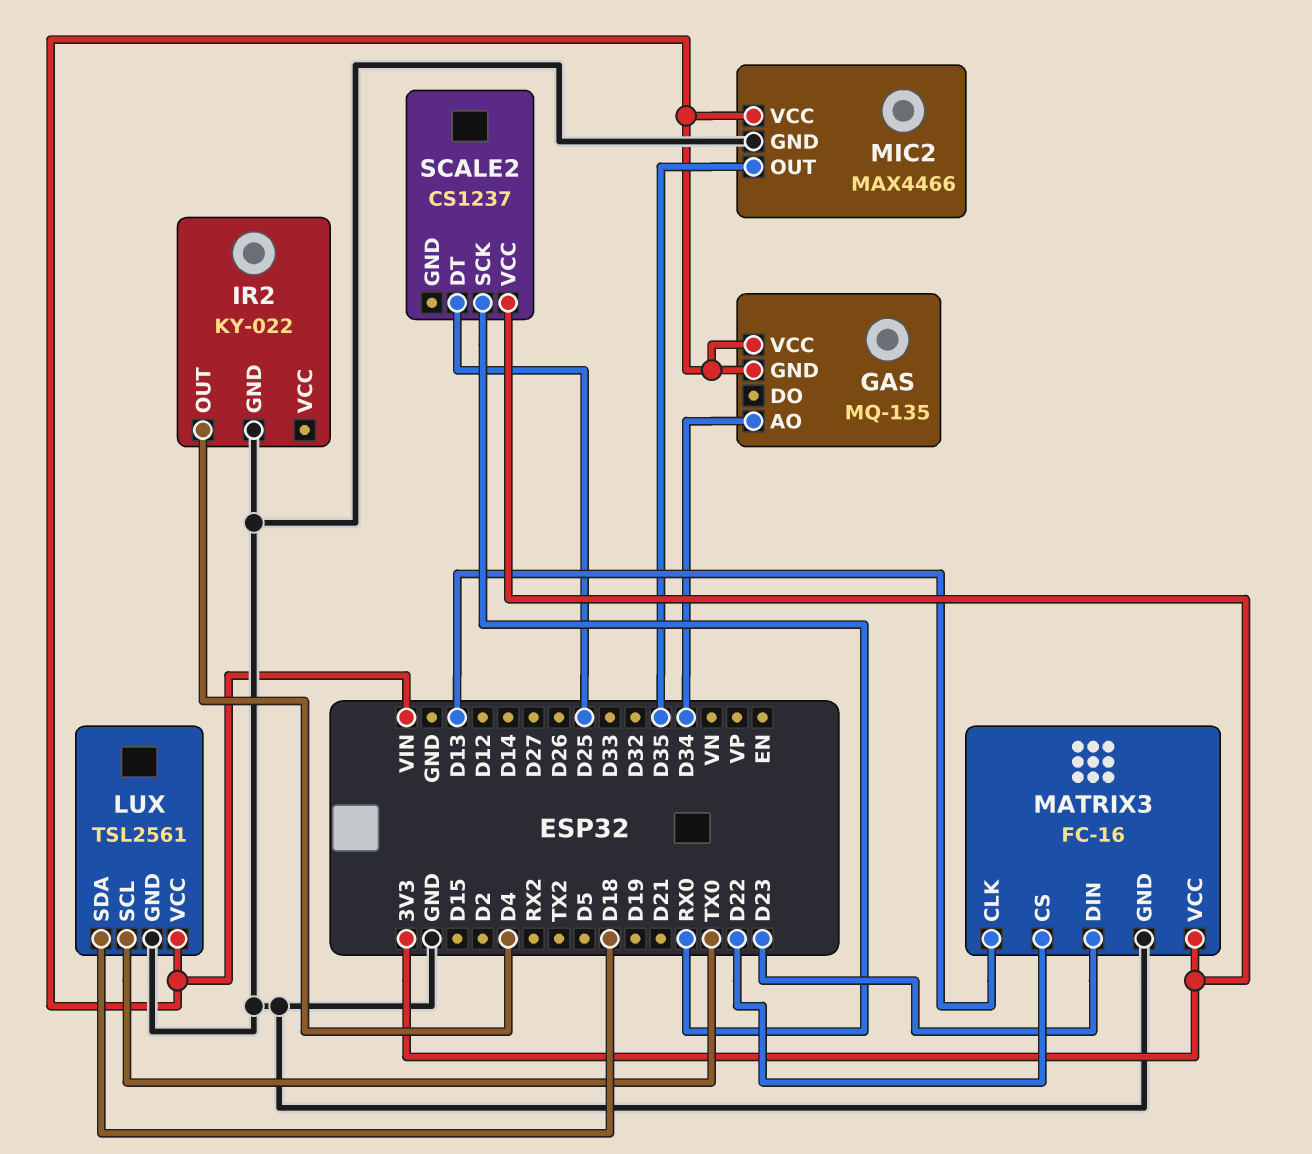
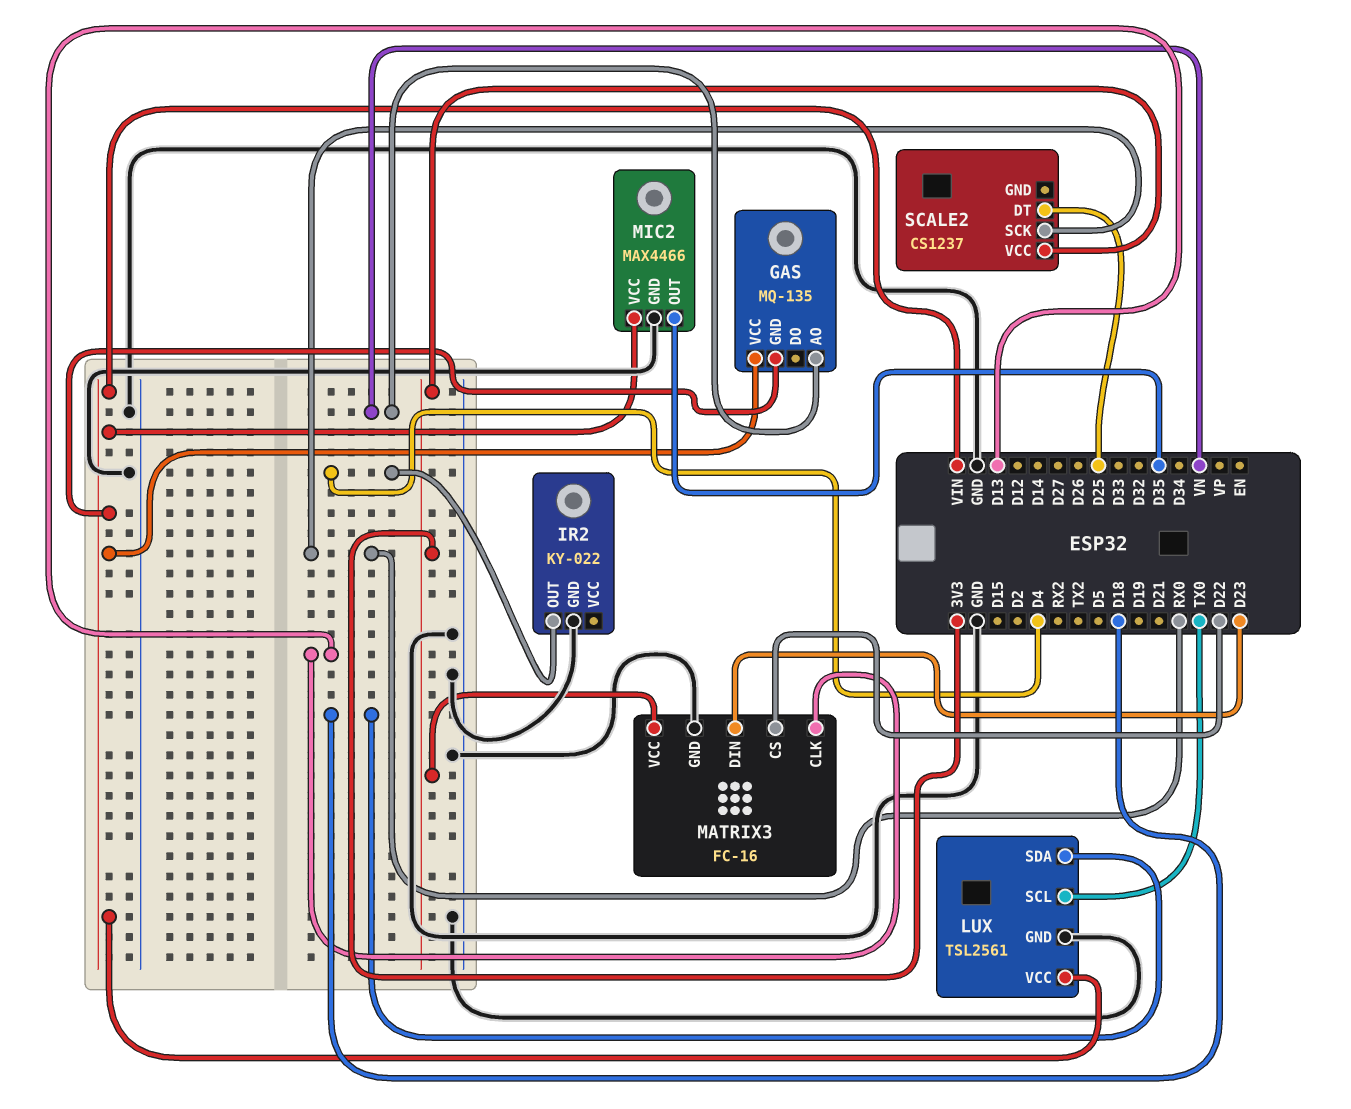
GAS pin AO: D34 -> VN

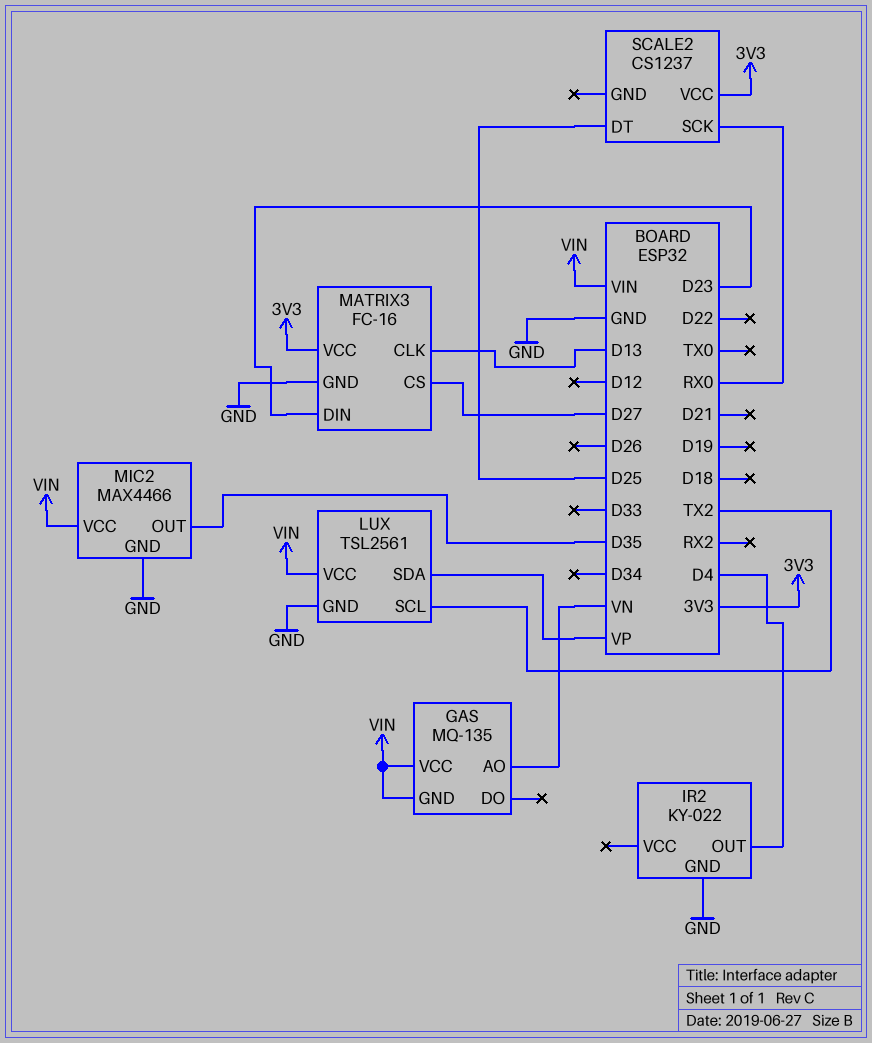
LUX pin SCL: TX0 -> TX2
LUX pin SDA: D18 -> VP
MATRIX3 pin CS: D22 -> D27

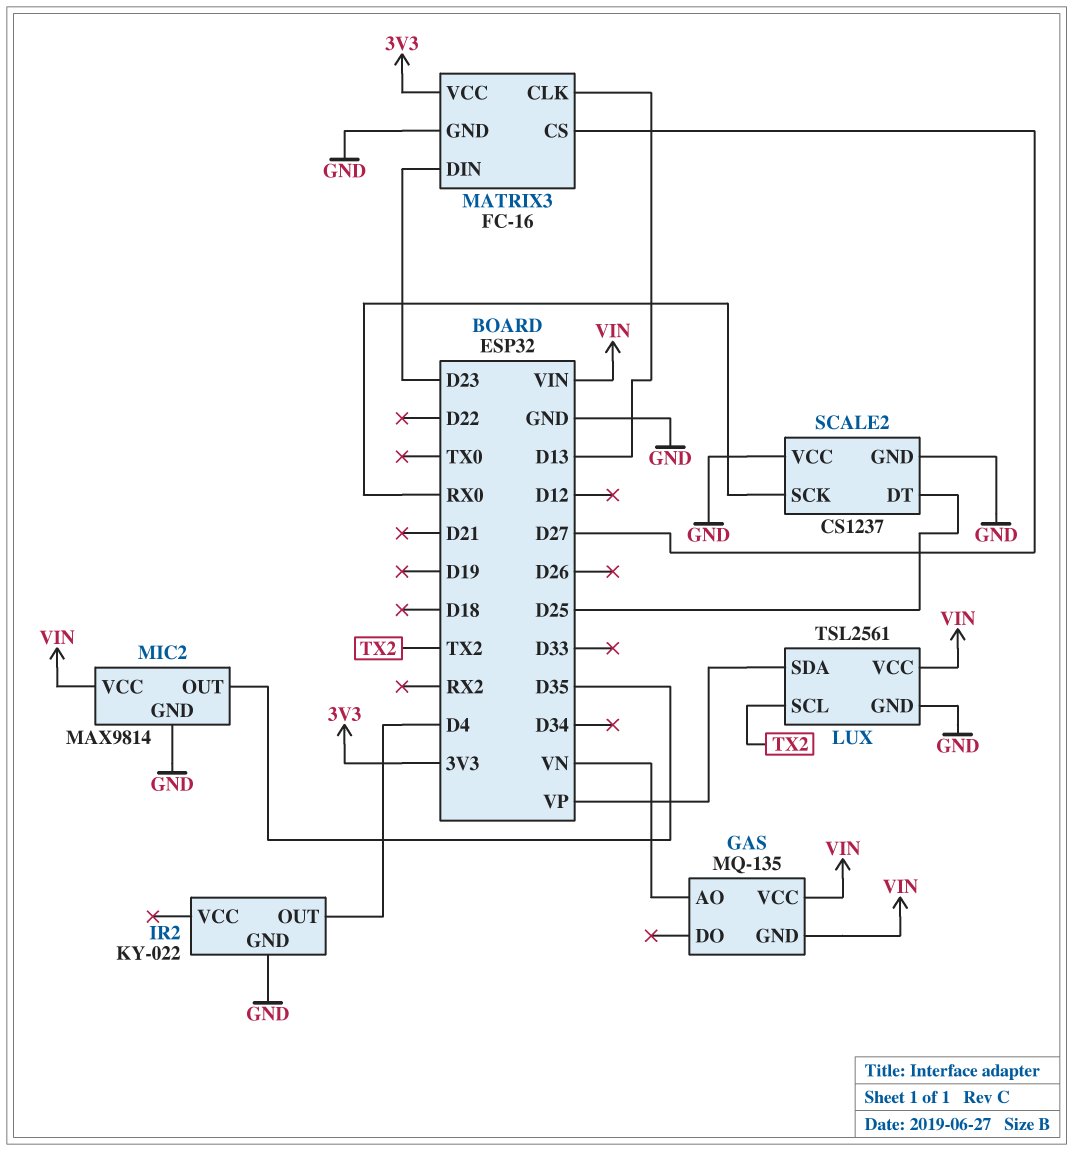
MIC2: MAX4466 -> MAX9814
SCALE2 pin GND: none -> GND
SCALE2 pin VCC: 3V3 -> GND

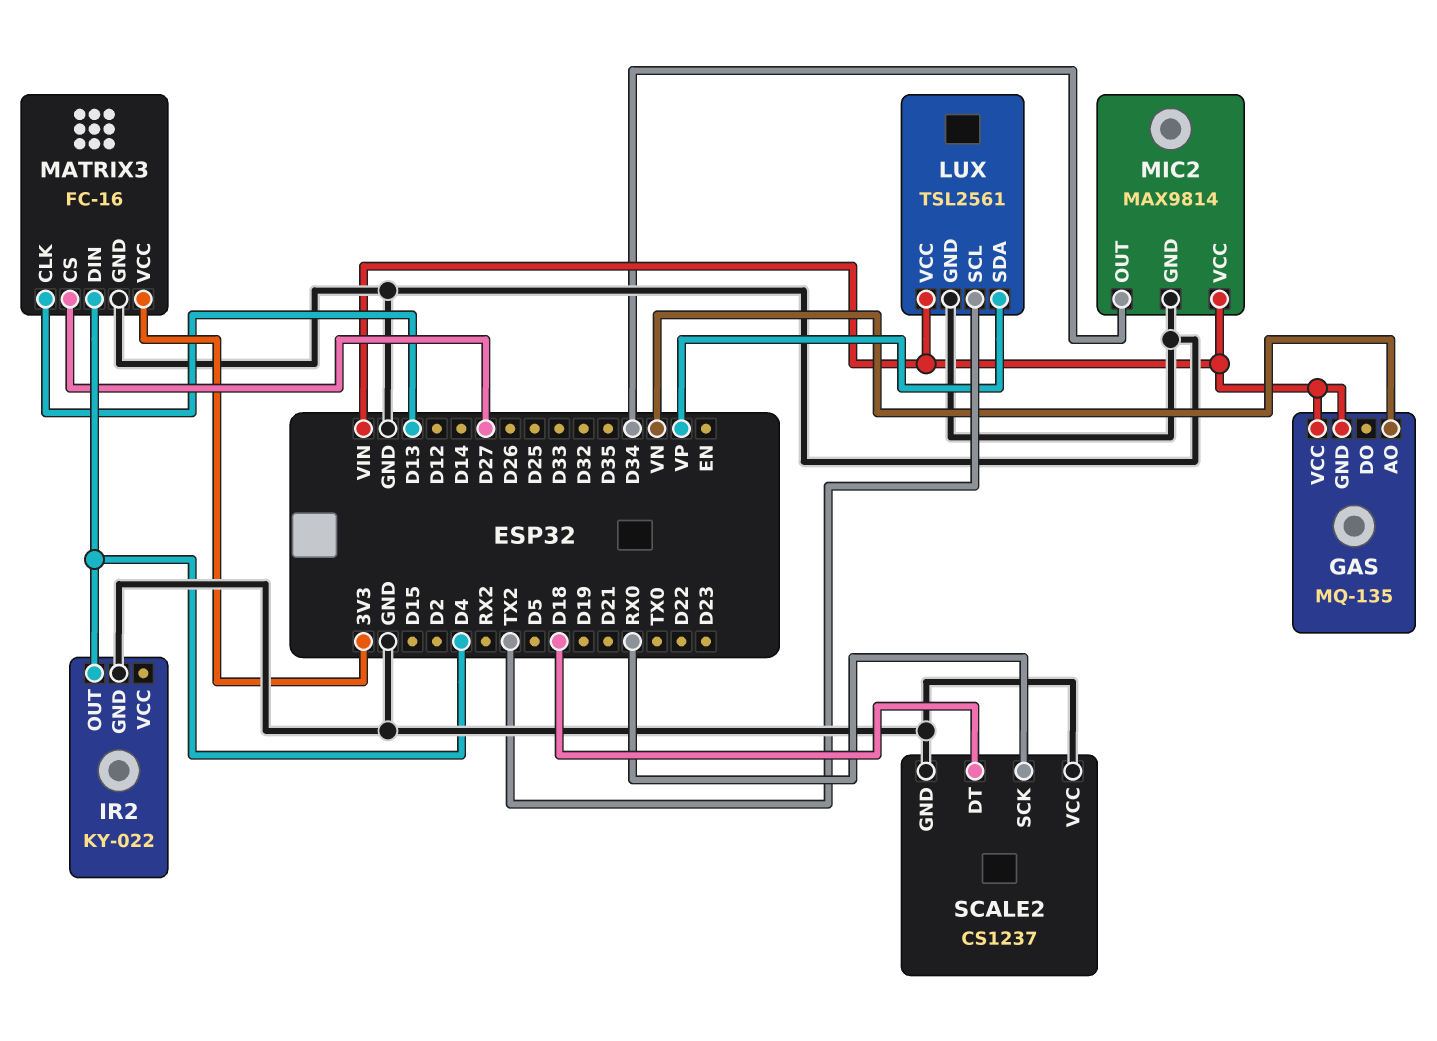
MATRIX3 pin DIN: D23 -> D4
MIC2 pin OUT: D35 -> D34
SCALE2 pin DT: D25 -> D18

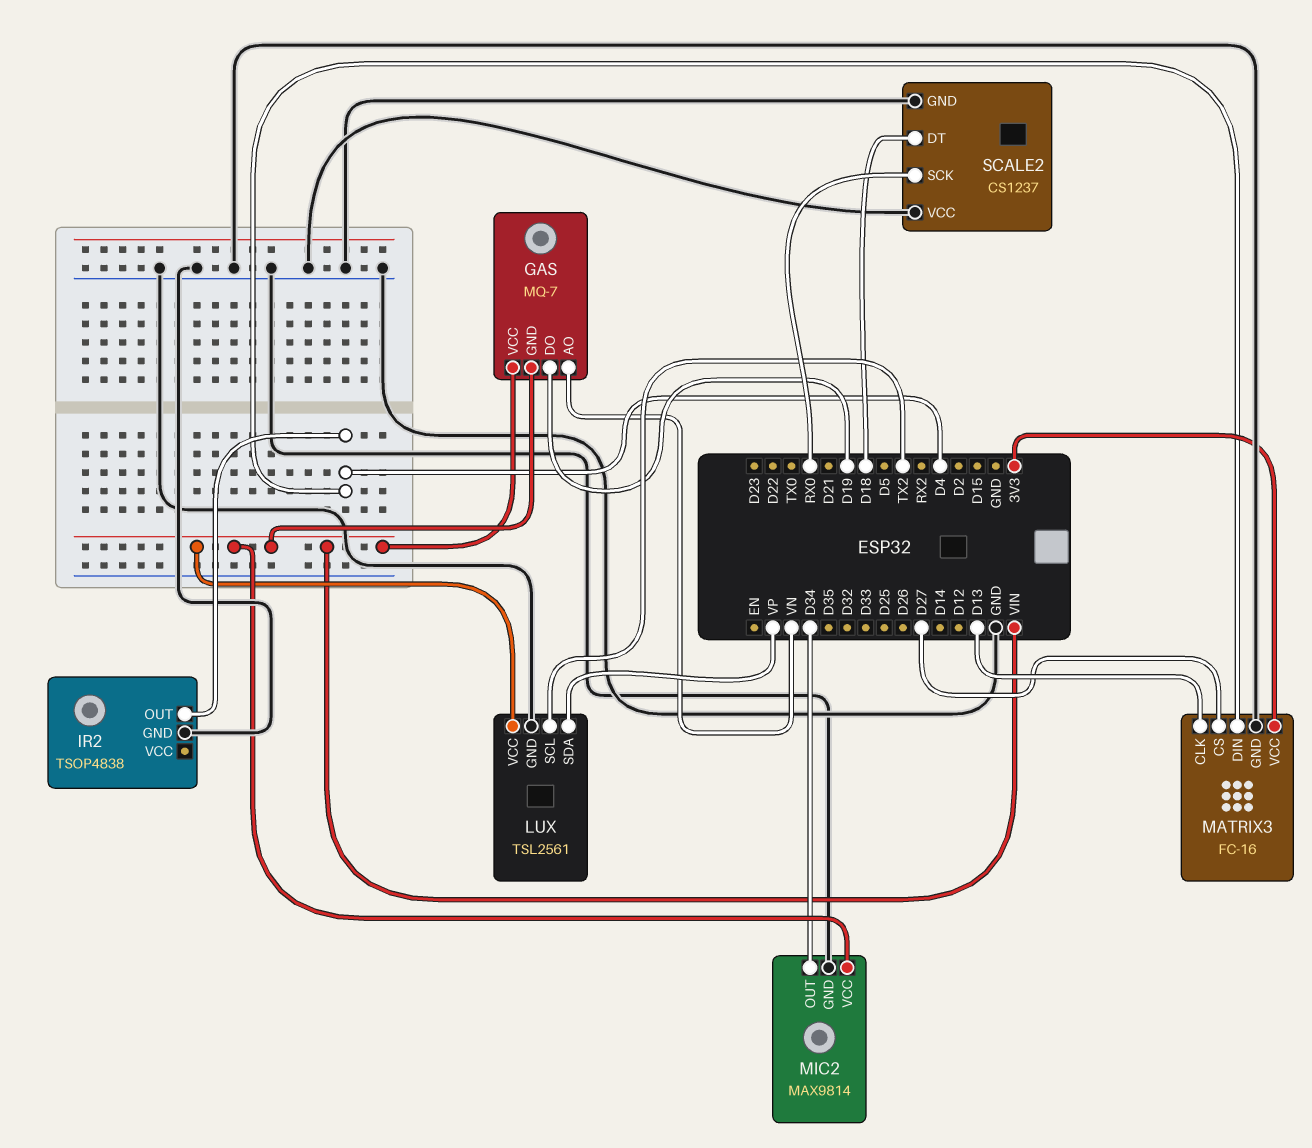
GAS: MQ-135 -> MQ-7
GAS pin DO: none -> D19
IR2: KY-022 -> TSOP4838

